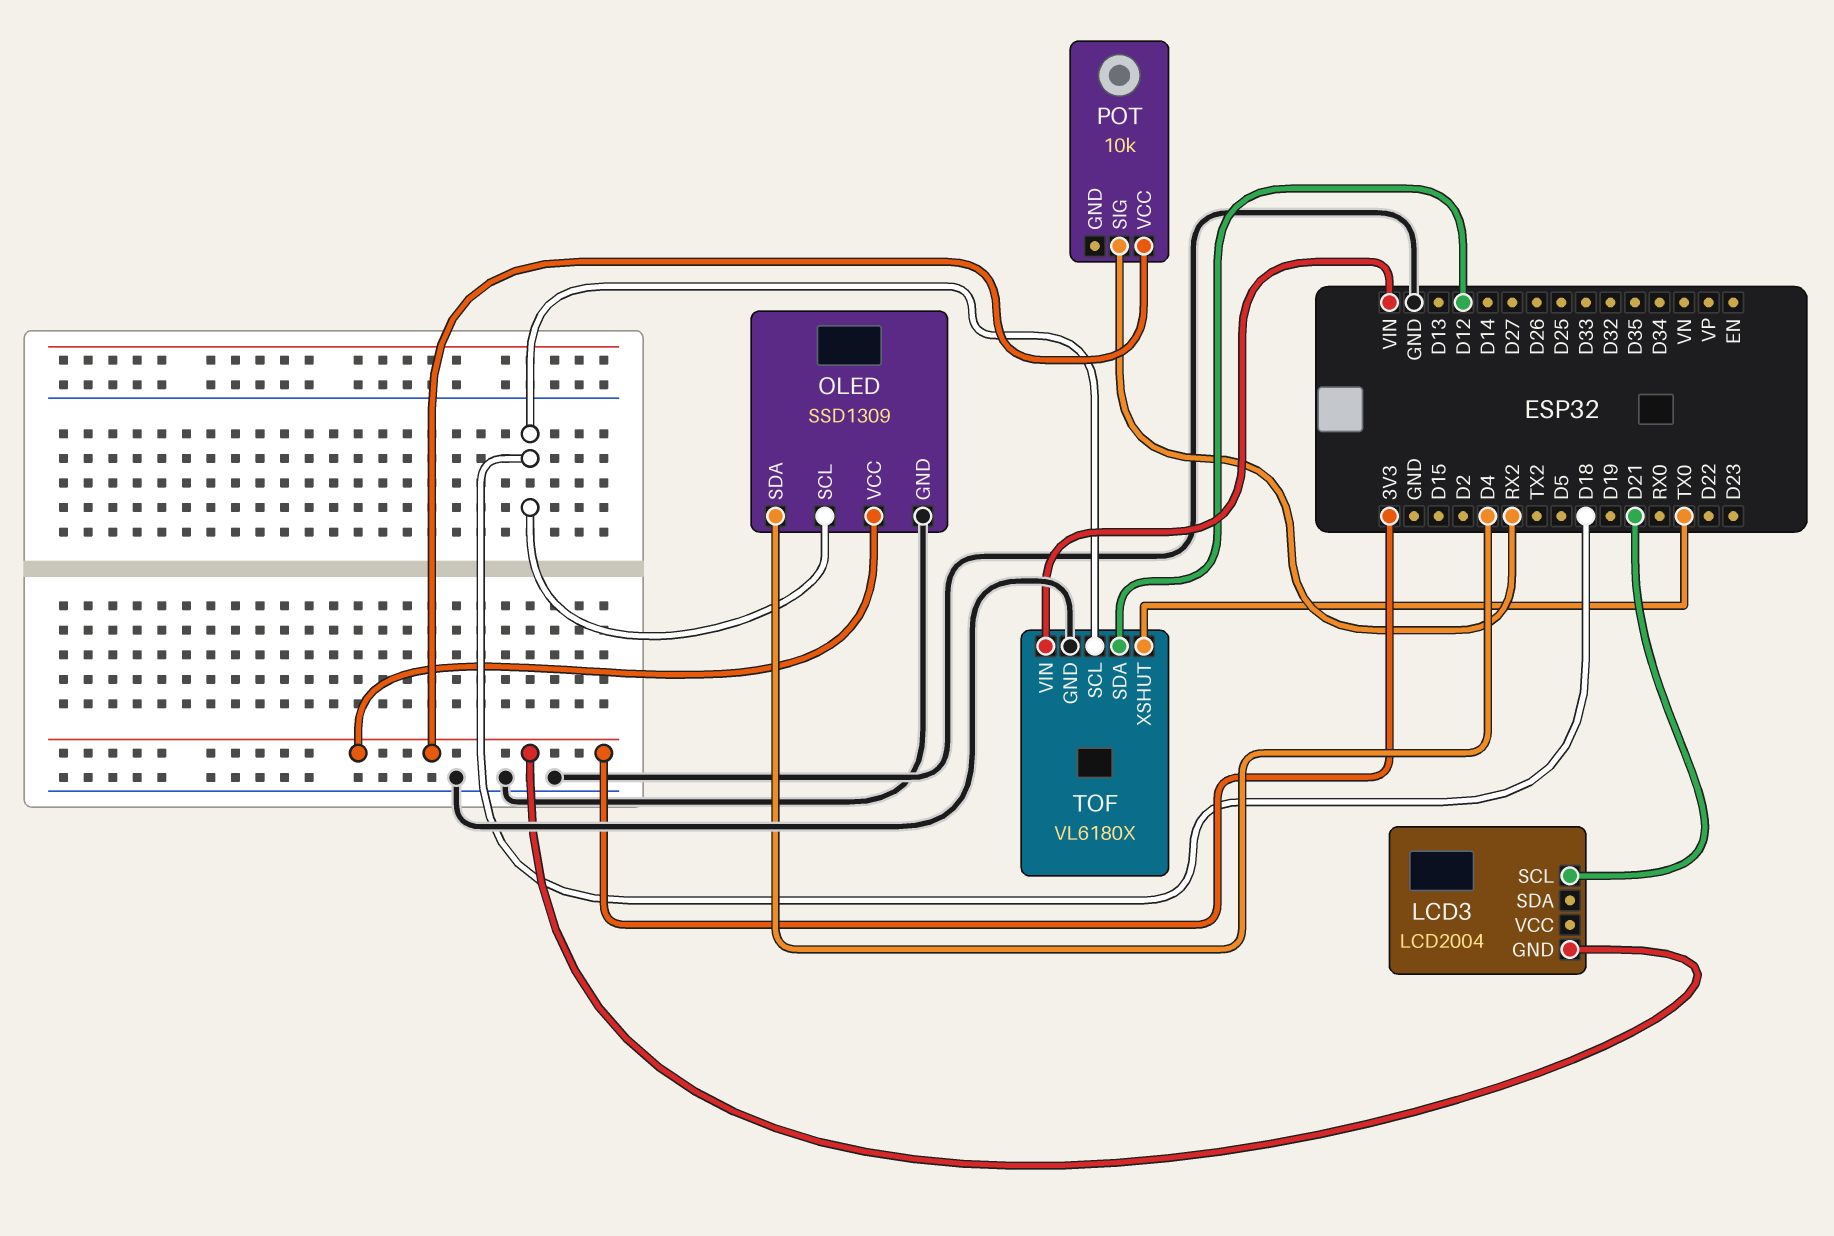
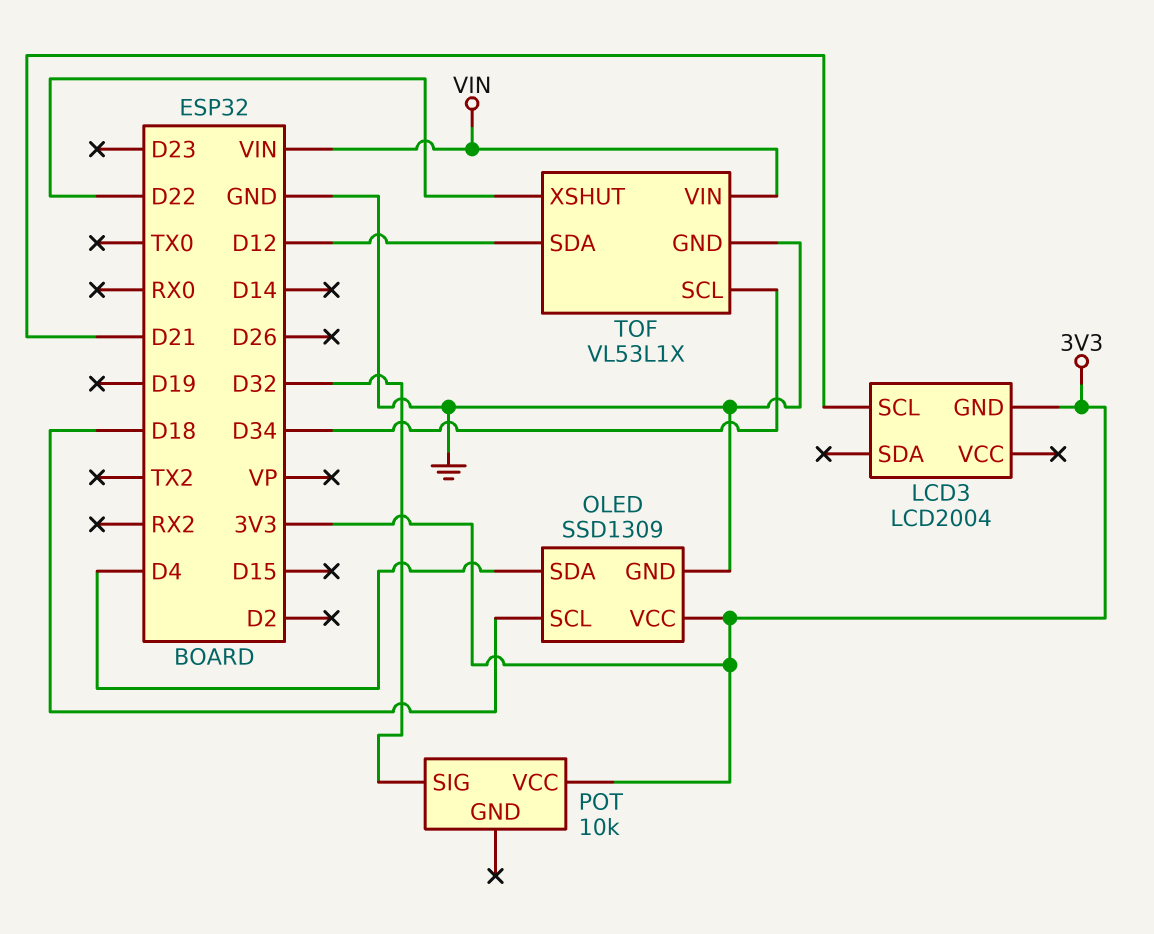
POT pin SIG: RX2 -> D32
TOF: VL6180X -> VL53L1X
TOF pin SCL: D18 -> D34
TOF pin XSHUT: TX0 -> D22

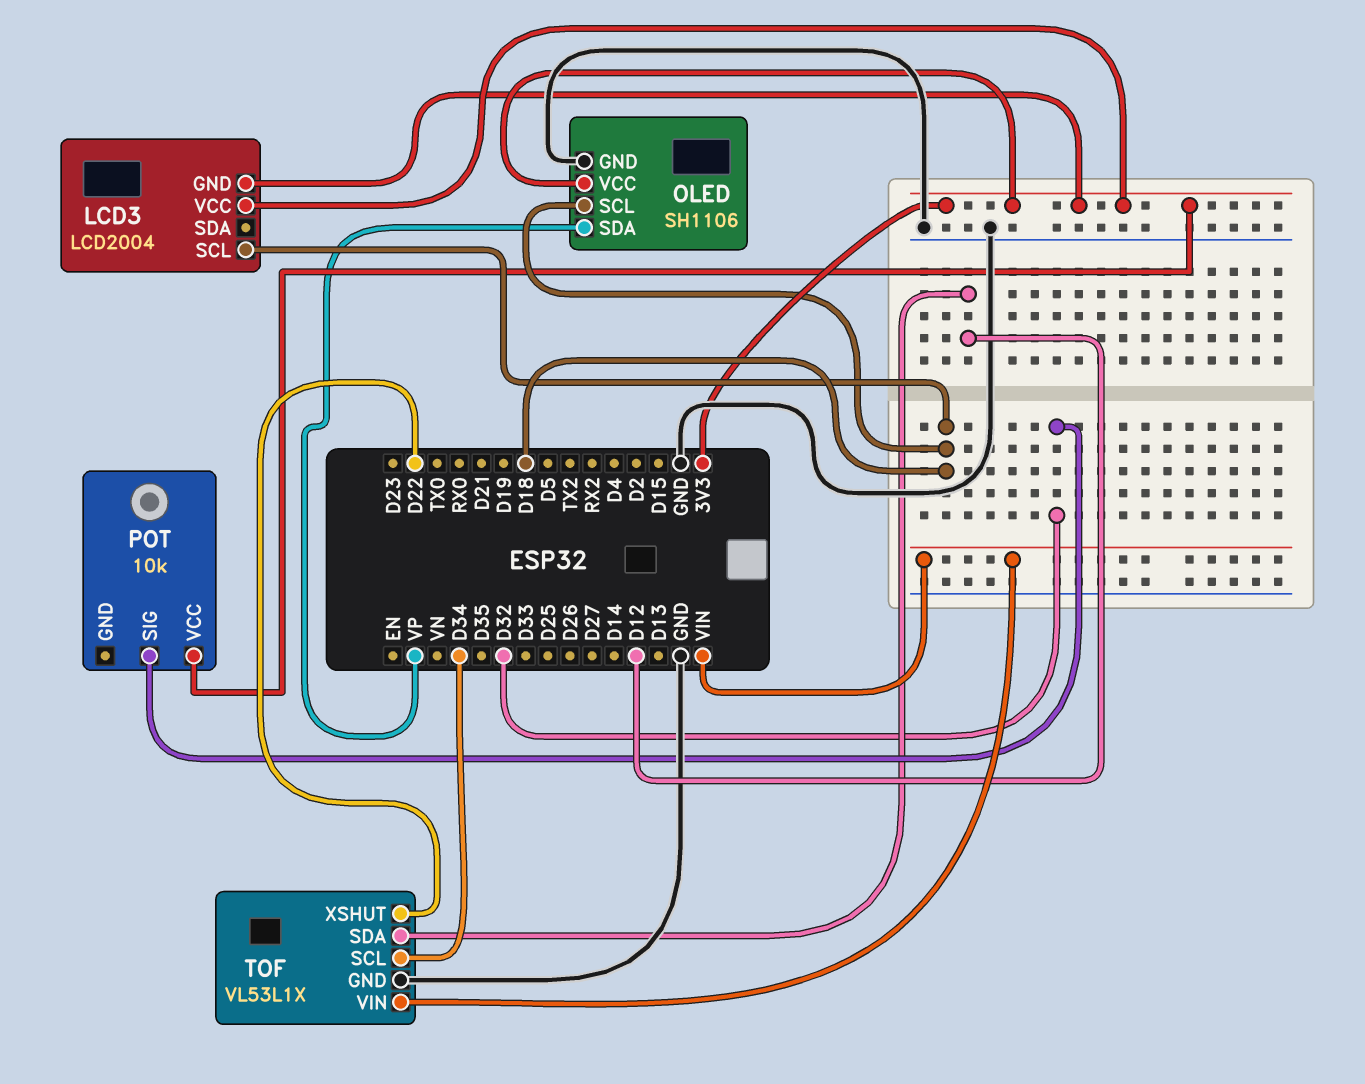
LCD3 pin SCL: D21 -> D18
LCD3 pin VCC: none -> 3V3
OLED: SSD1309 -> SH1106
OLED pin SDA: D4 -> VP

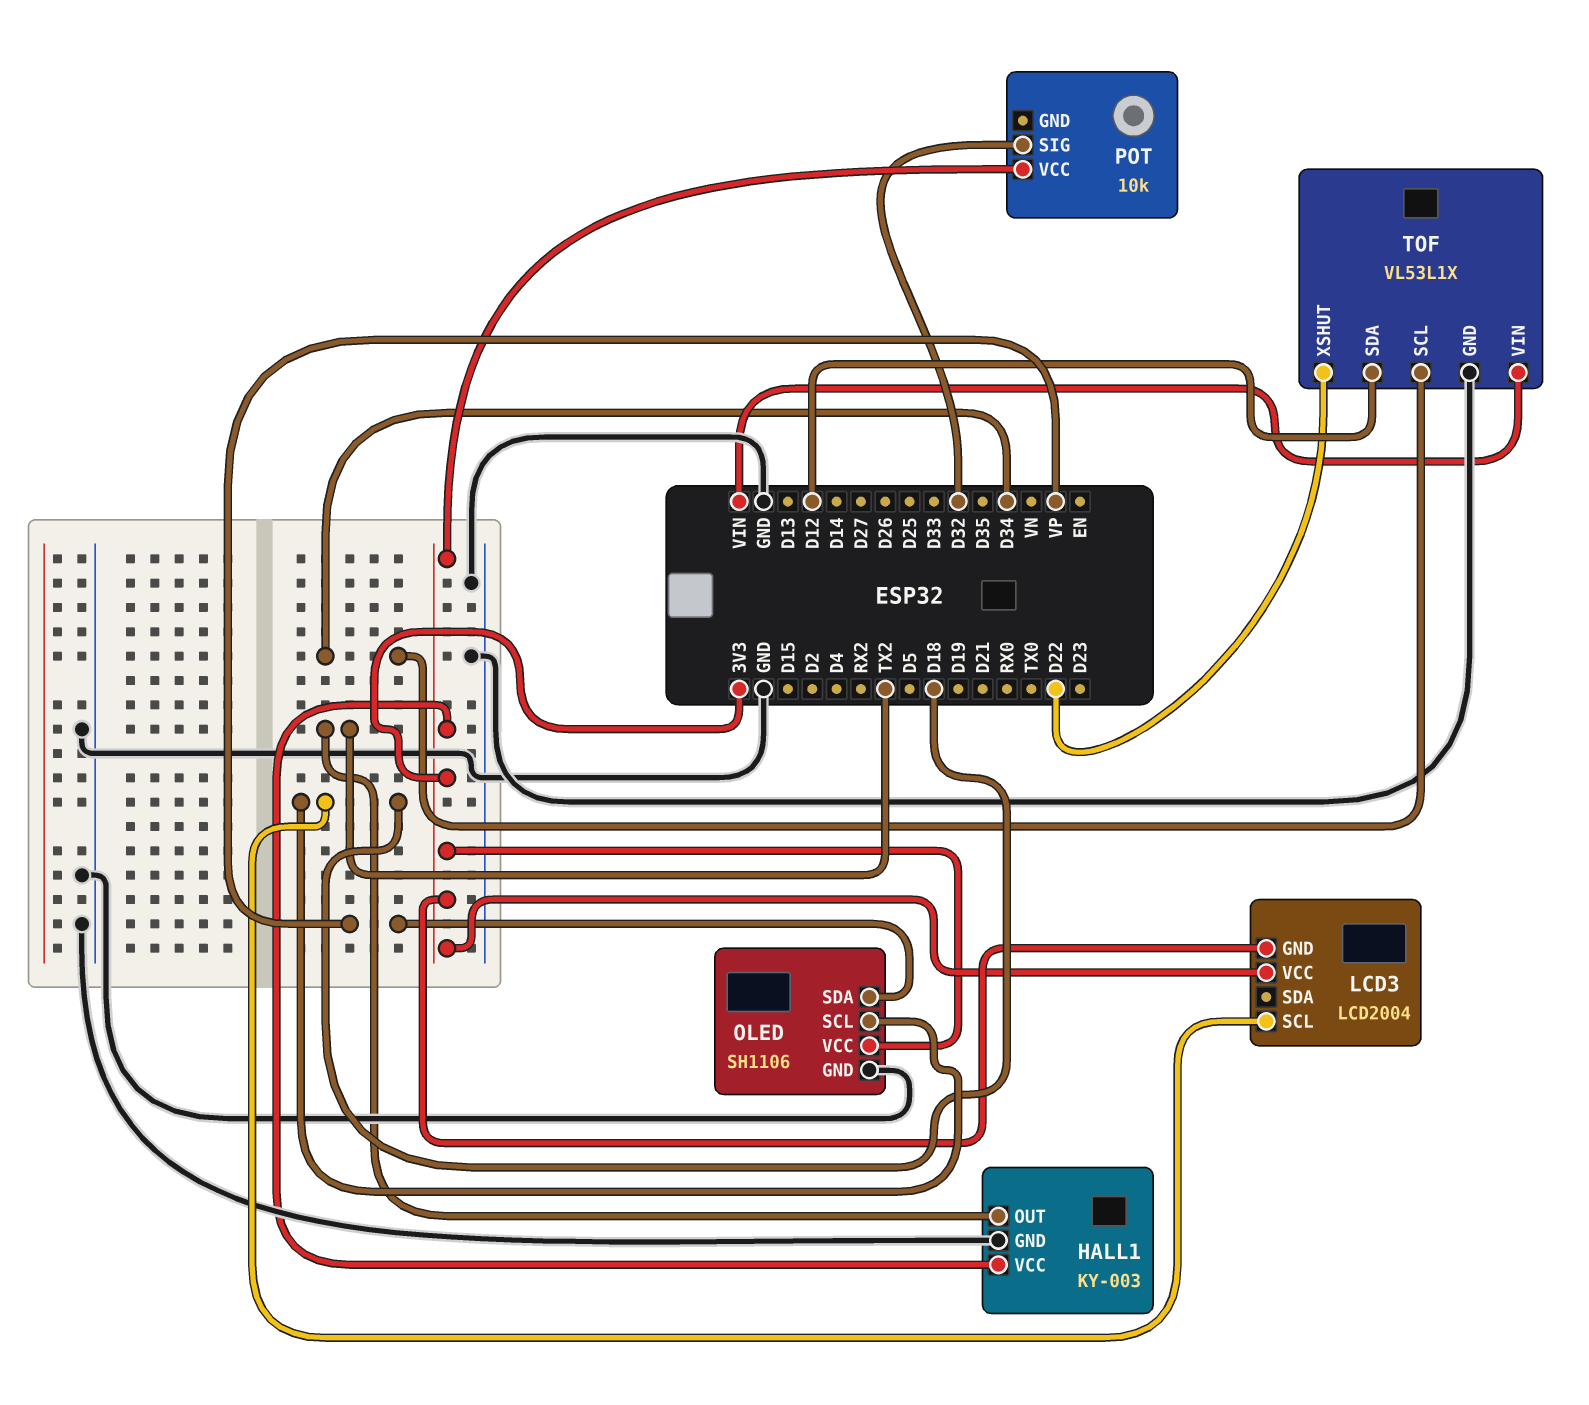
HALL1: none -> KY-003
HALL1 pin GND: none -> GND
HALL1 pin OUT: none -> TX2
HALL1 pin VCC: none -> 3V3

